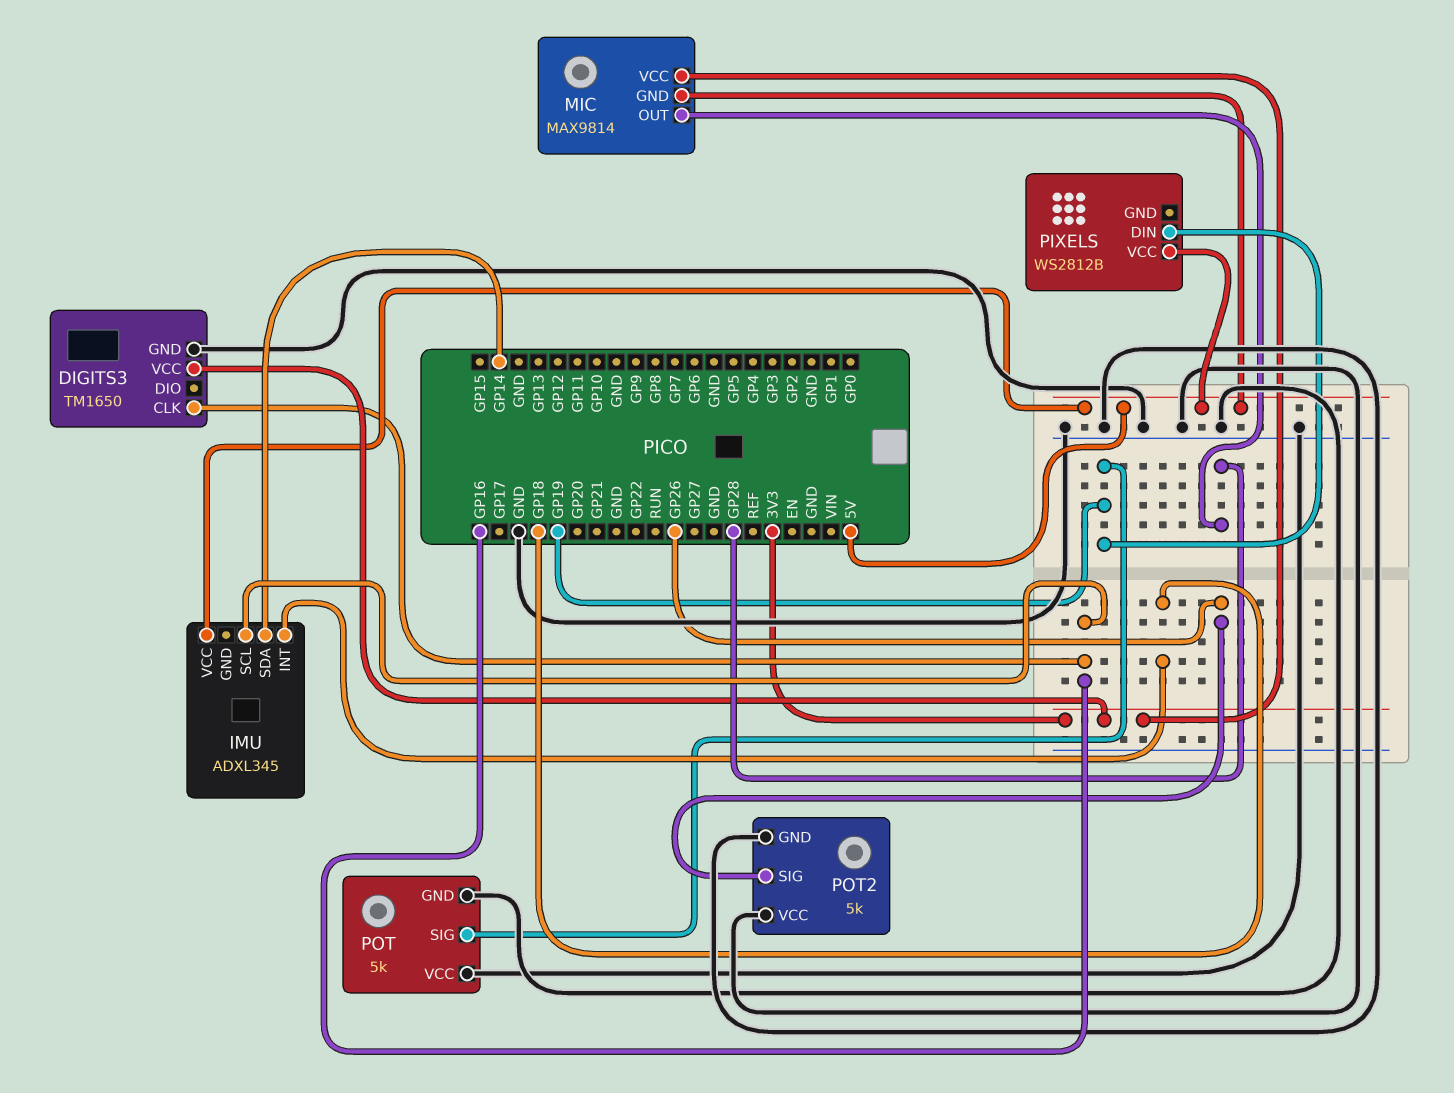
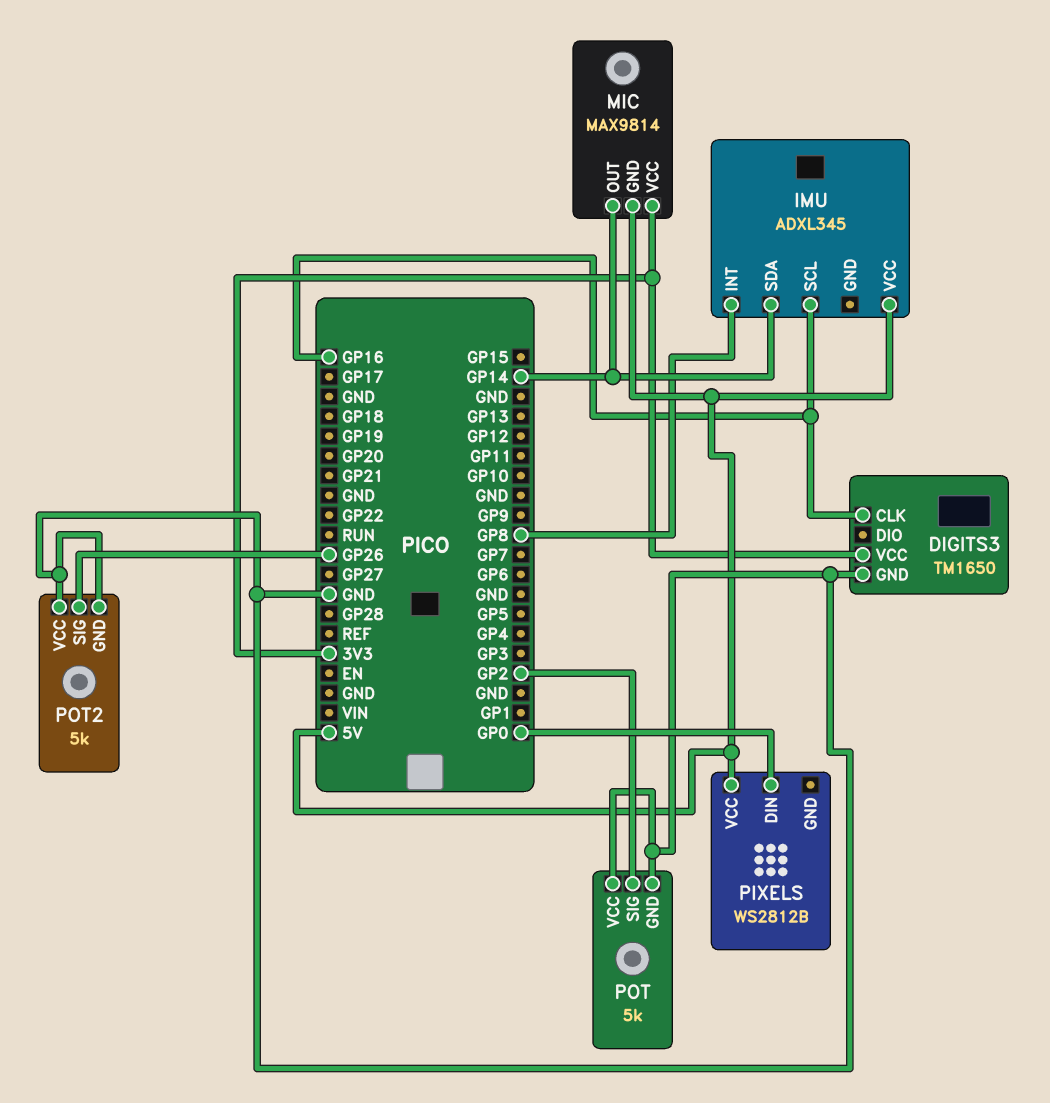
IMU pin INT: GP18 -> GP8
MIC pin OUT: GP28 -> GP14
PIXELS pin DIN: GP19 -> GP0
POT pin SIG: GP19 -> GP2

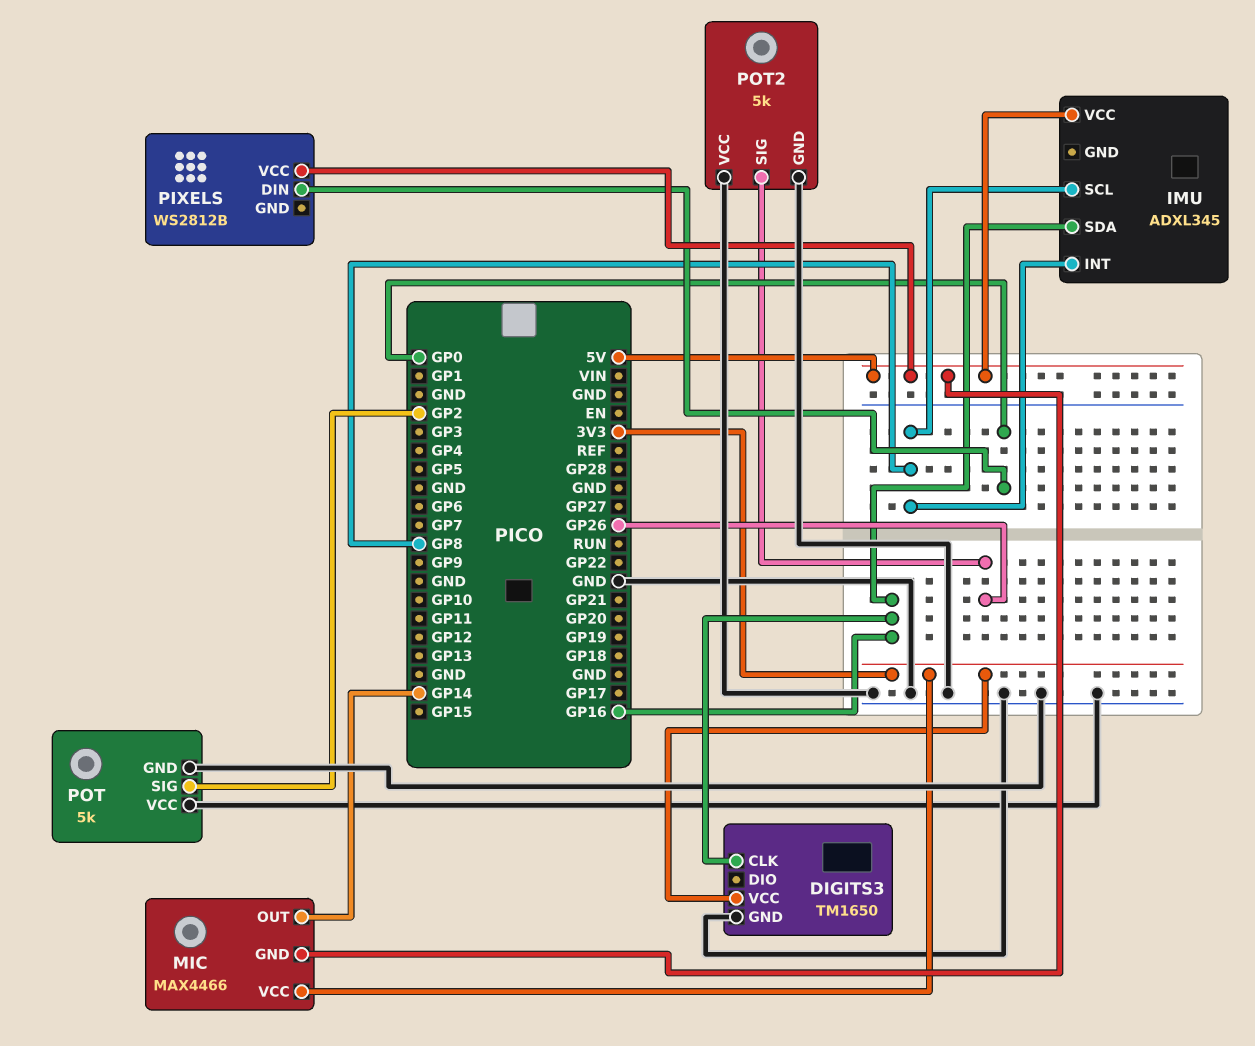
IMU pin SCL: GP16 -> GP8
IMU pin SDA: GP14 -> GP16
MIC: MAX9814 -> MAX4466

